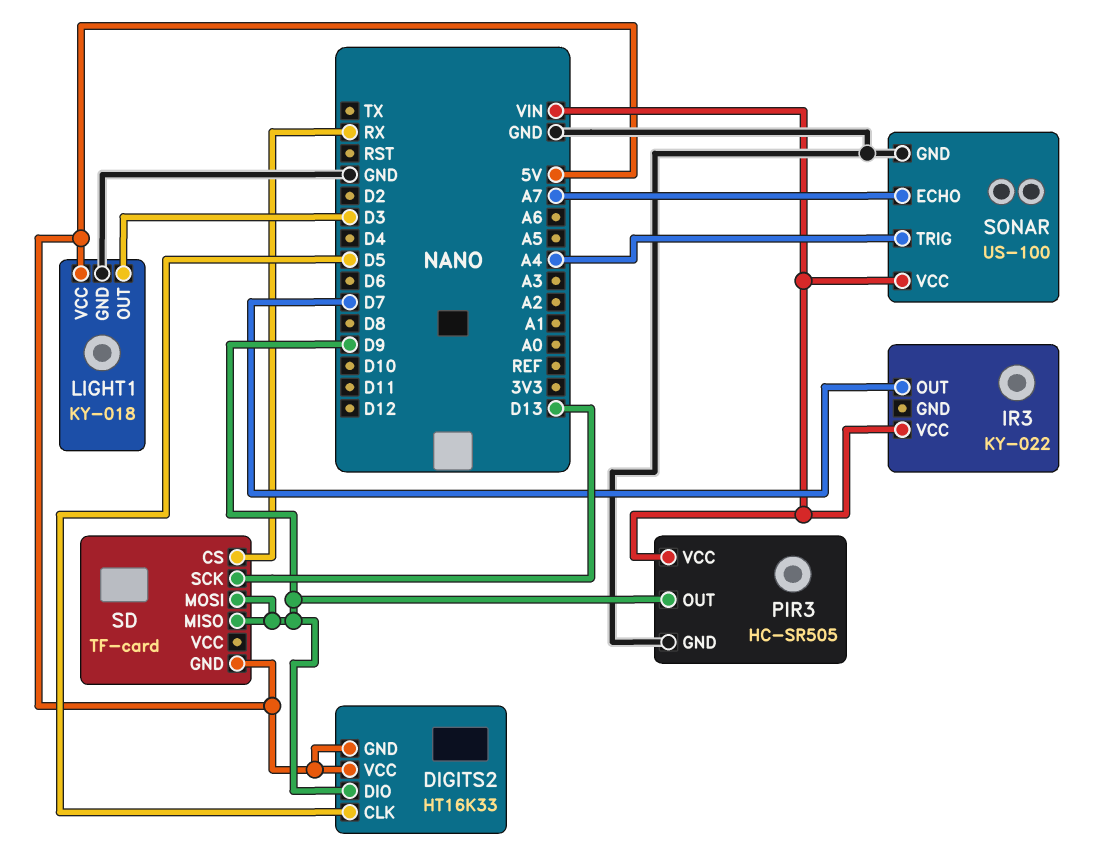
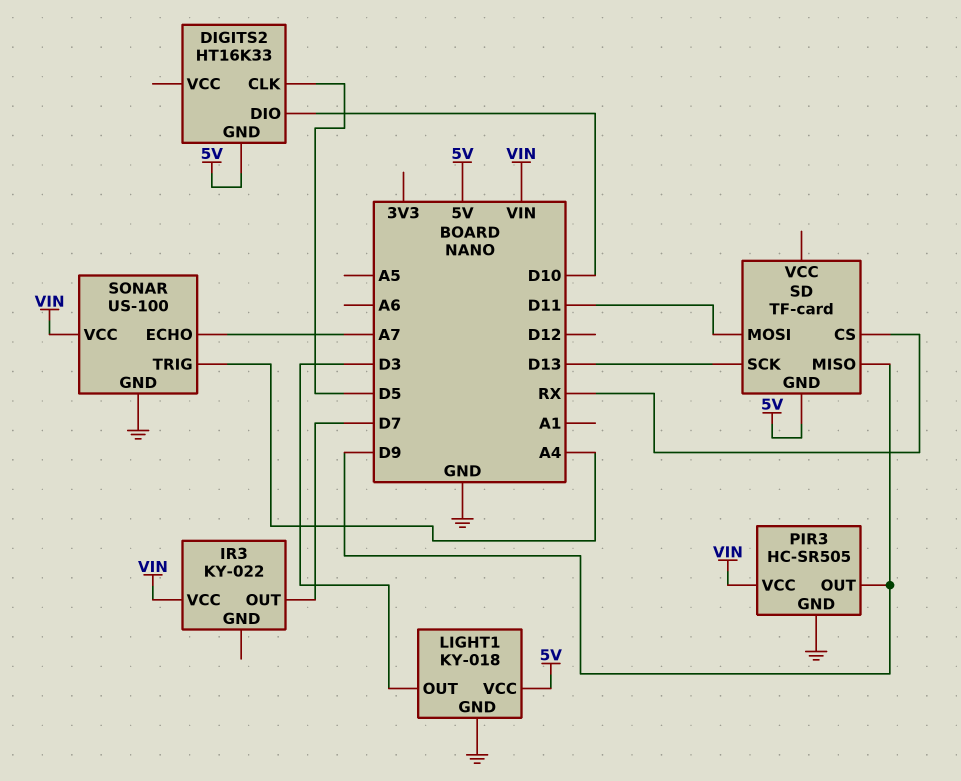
DIGITS2 pin DIO: D9 -> D10
DIGITS2 pin VCC: 5V -> none
SD pin MOSI: D9 -> D11

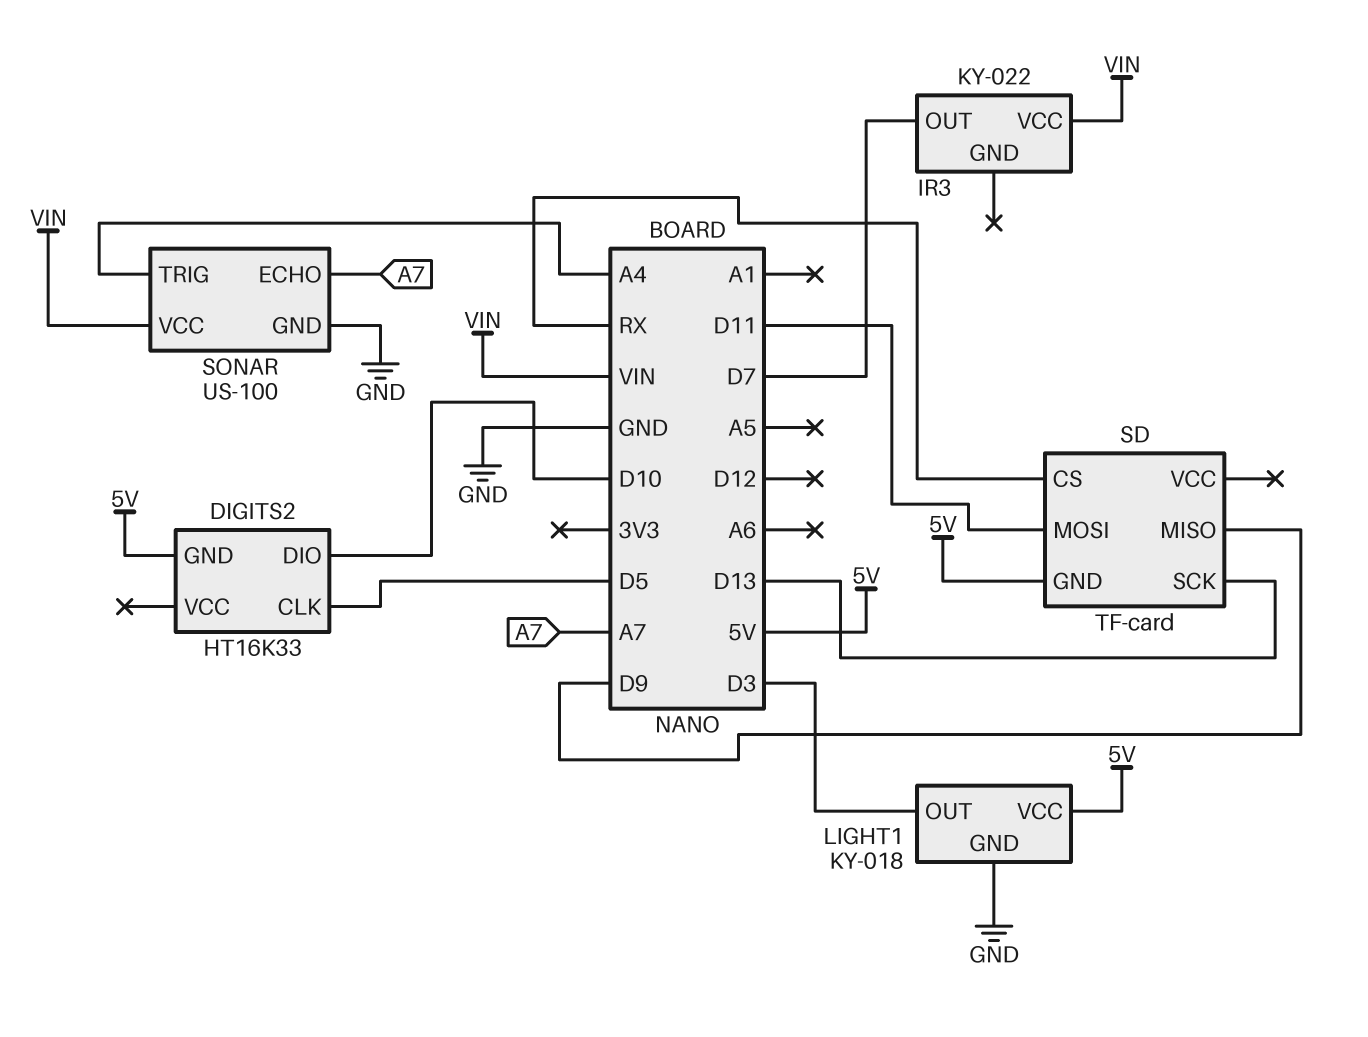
PIR3: HC-SR505 -> none
PIR3 pin GND: GND -> none
PIR3 pin OUT: D9 -> none
PIR3 pin VCC: VIN -> none

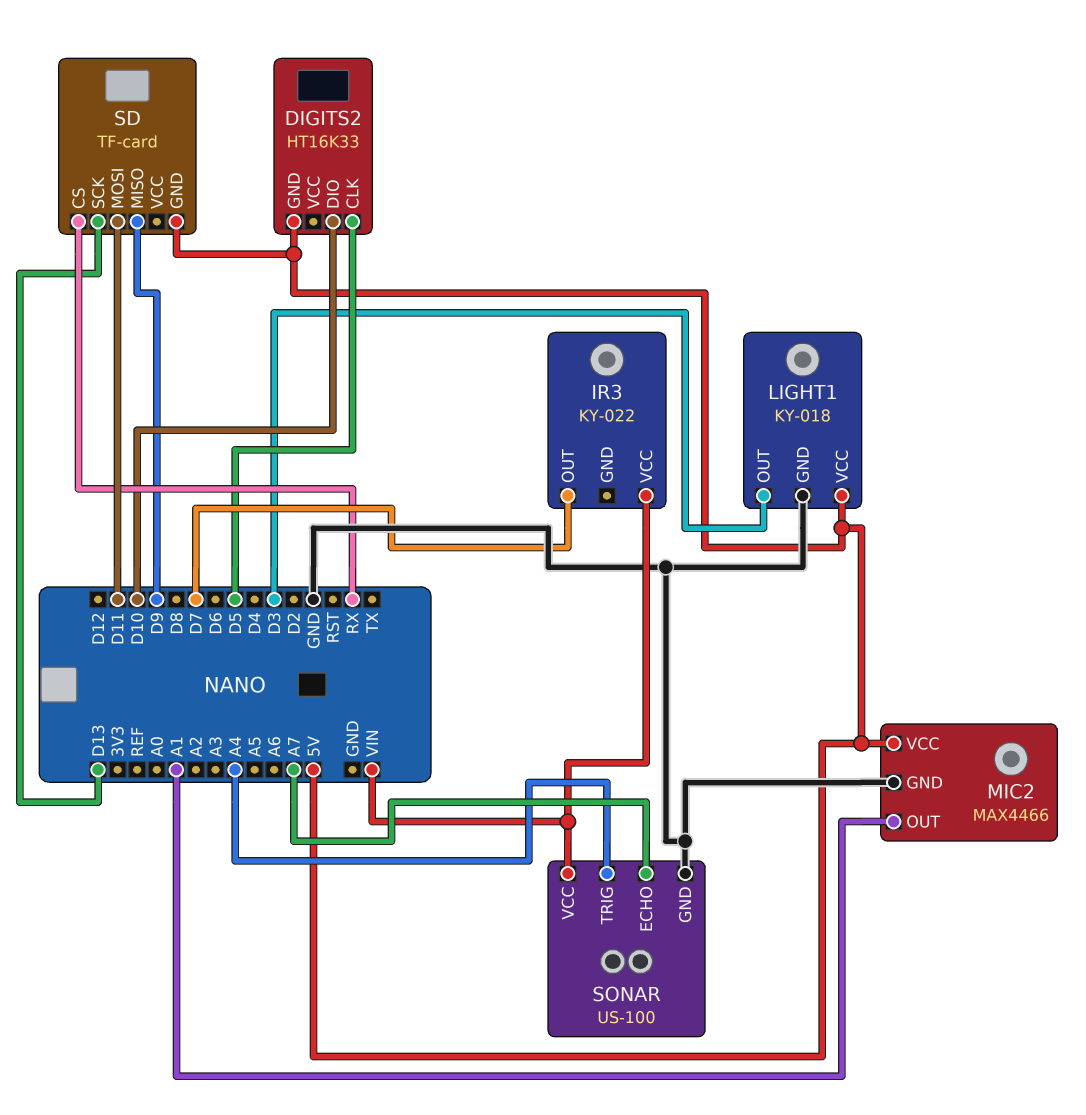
MIC2: none -> MAX4466
MIC2 pin GND: none -> GND
MIC2 pin OUT: none -> A1
MIC2 pin VCC: none -> 5V

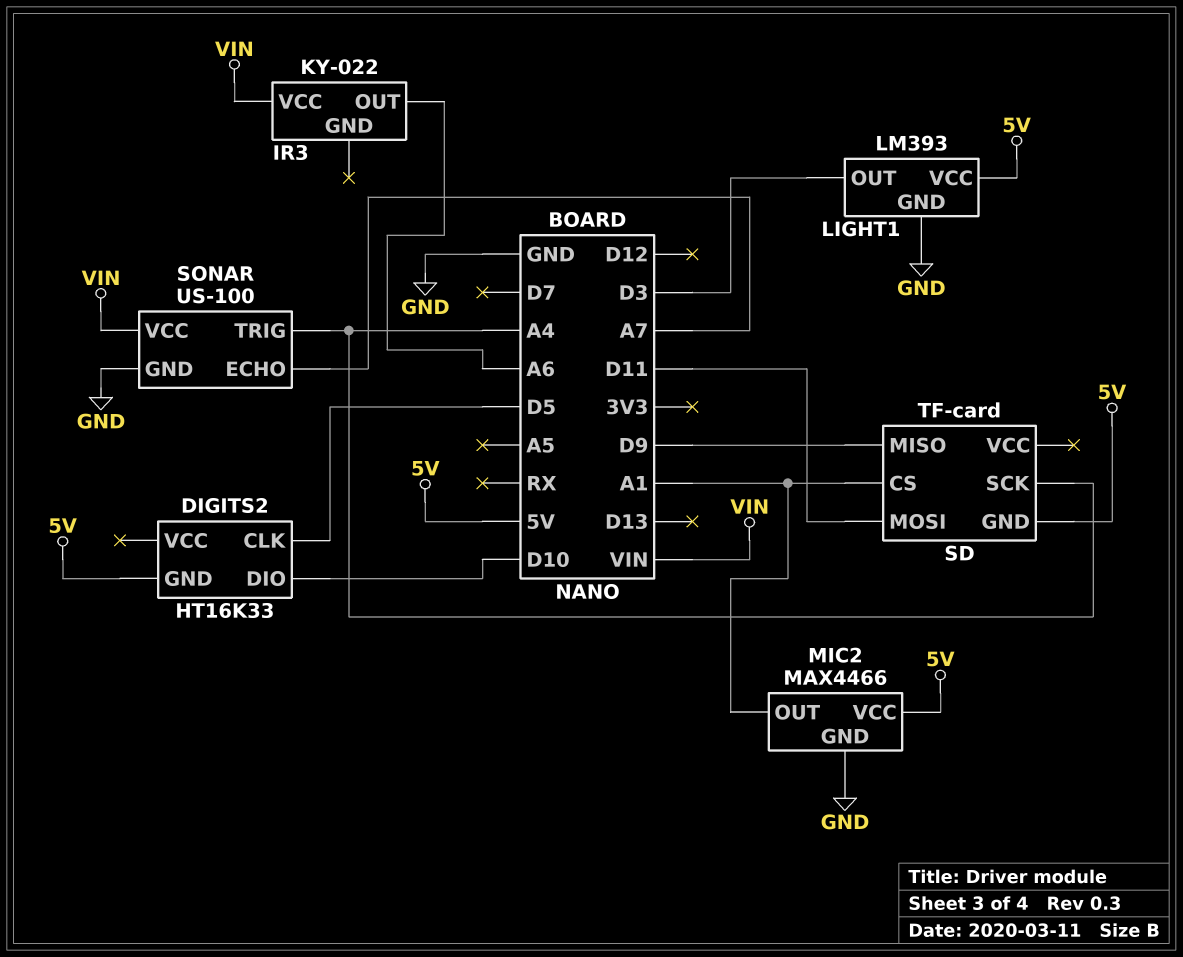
IR3 pin OUT: D7 -> A6
LIGHT1: KY-018 -> LM393
SD pin CS: RX -> A1
SD pin SCK: D13 -> A4

